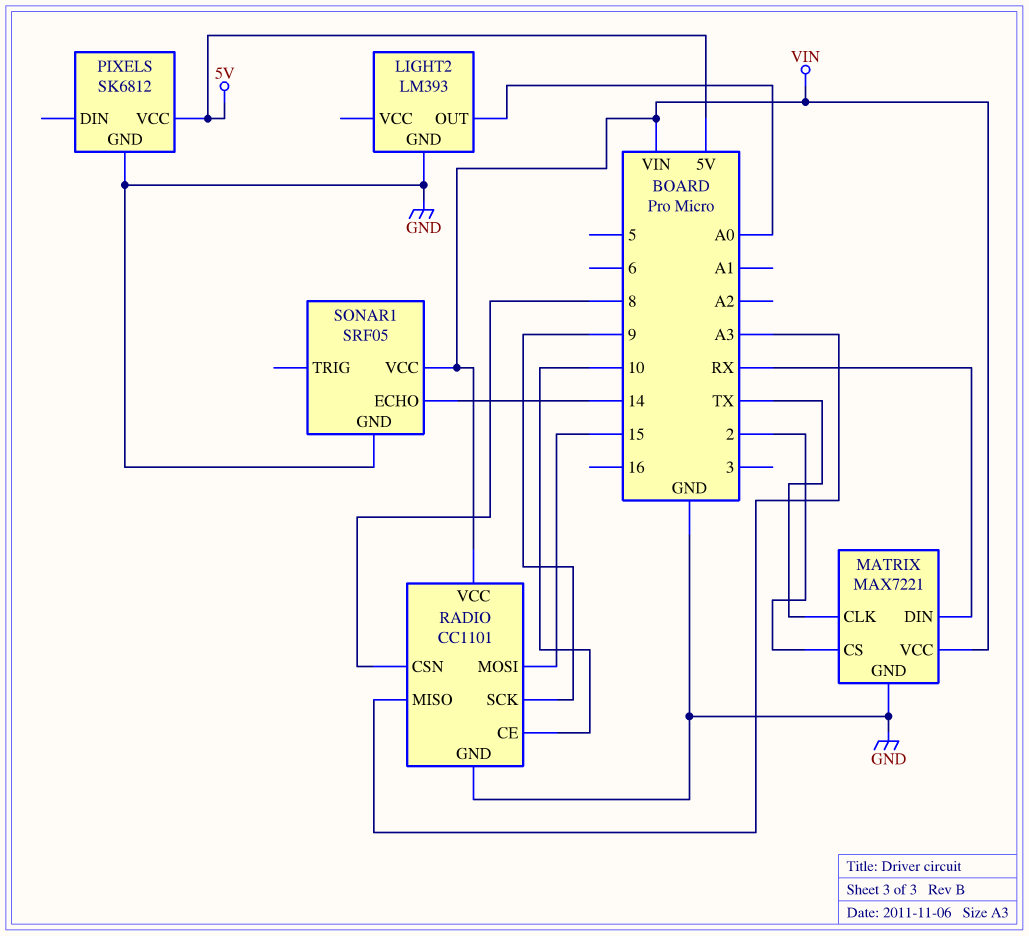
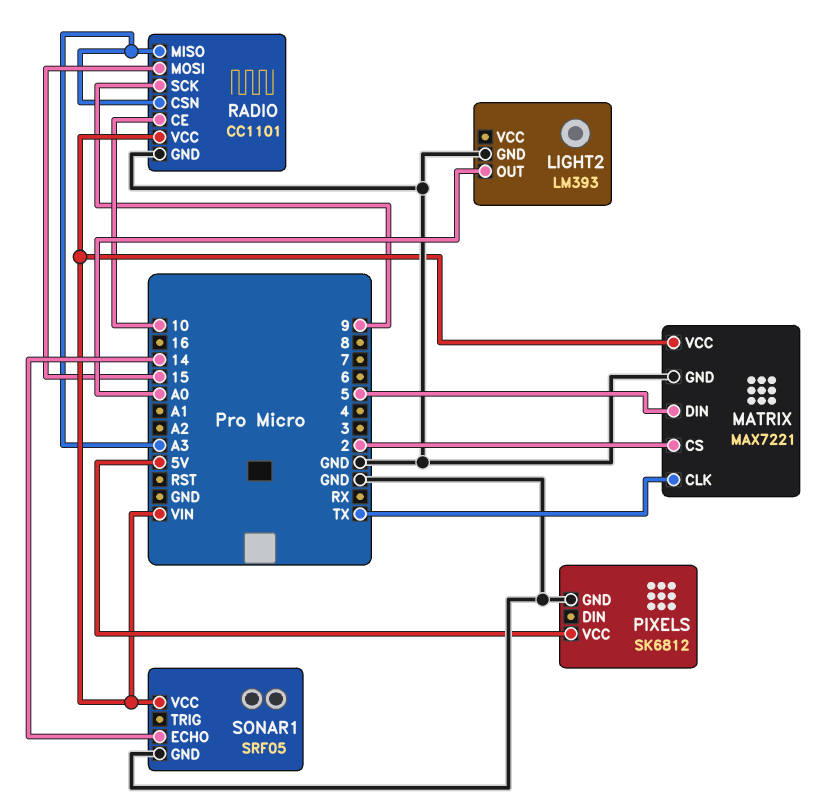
MATRIX pin DIN: RX -> 5
RADIO pin CSN: 8 -> A3

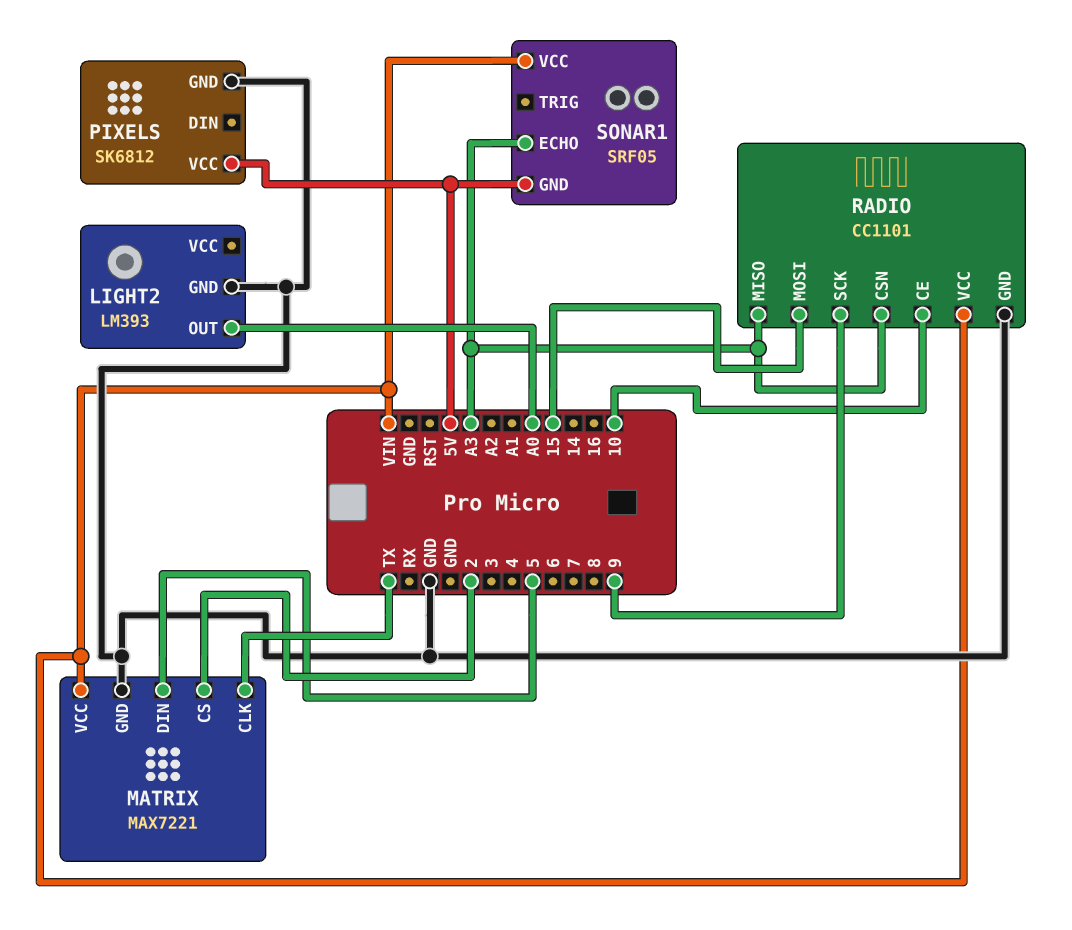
SONAR1 pin ECHO: 14 -> A3
SONAR1 pin GND: GND -> 5V

